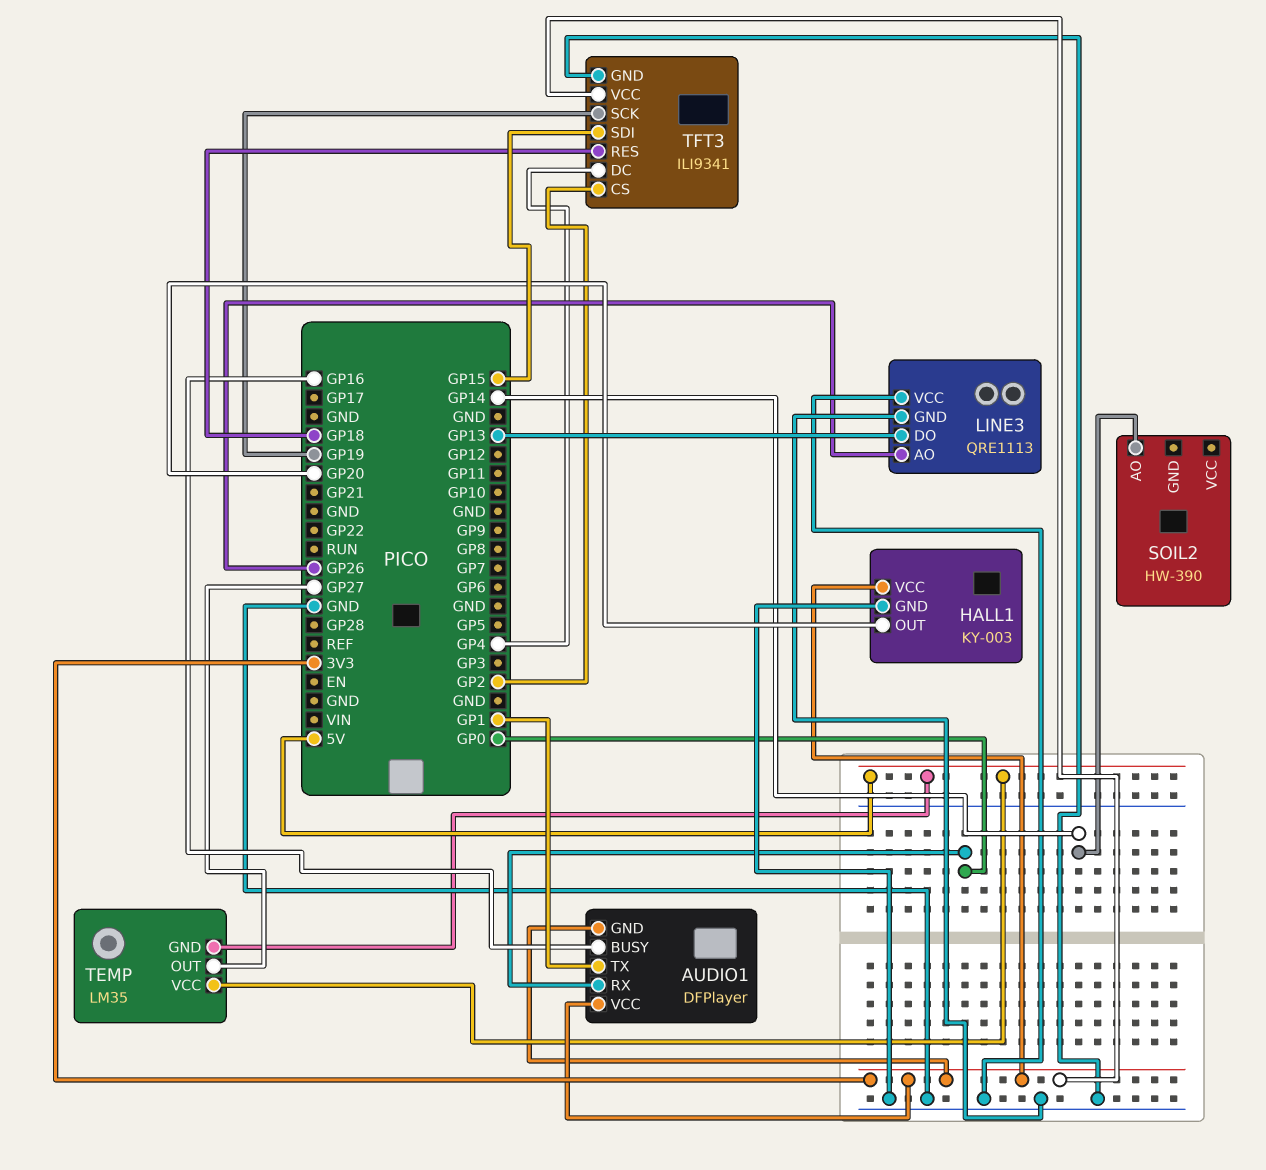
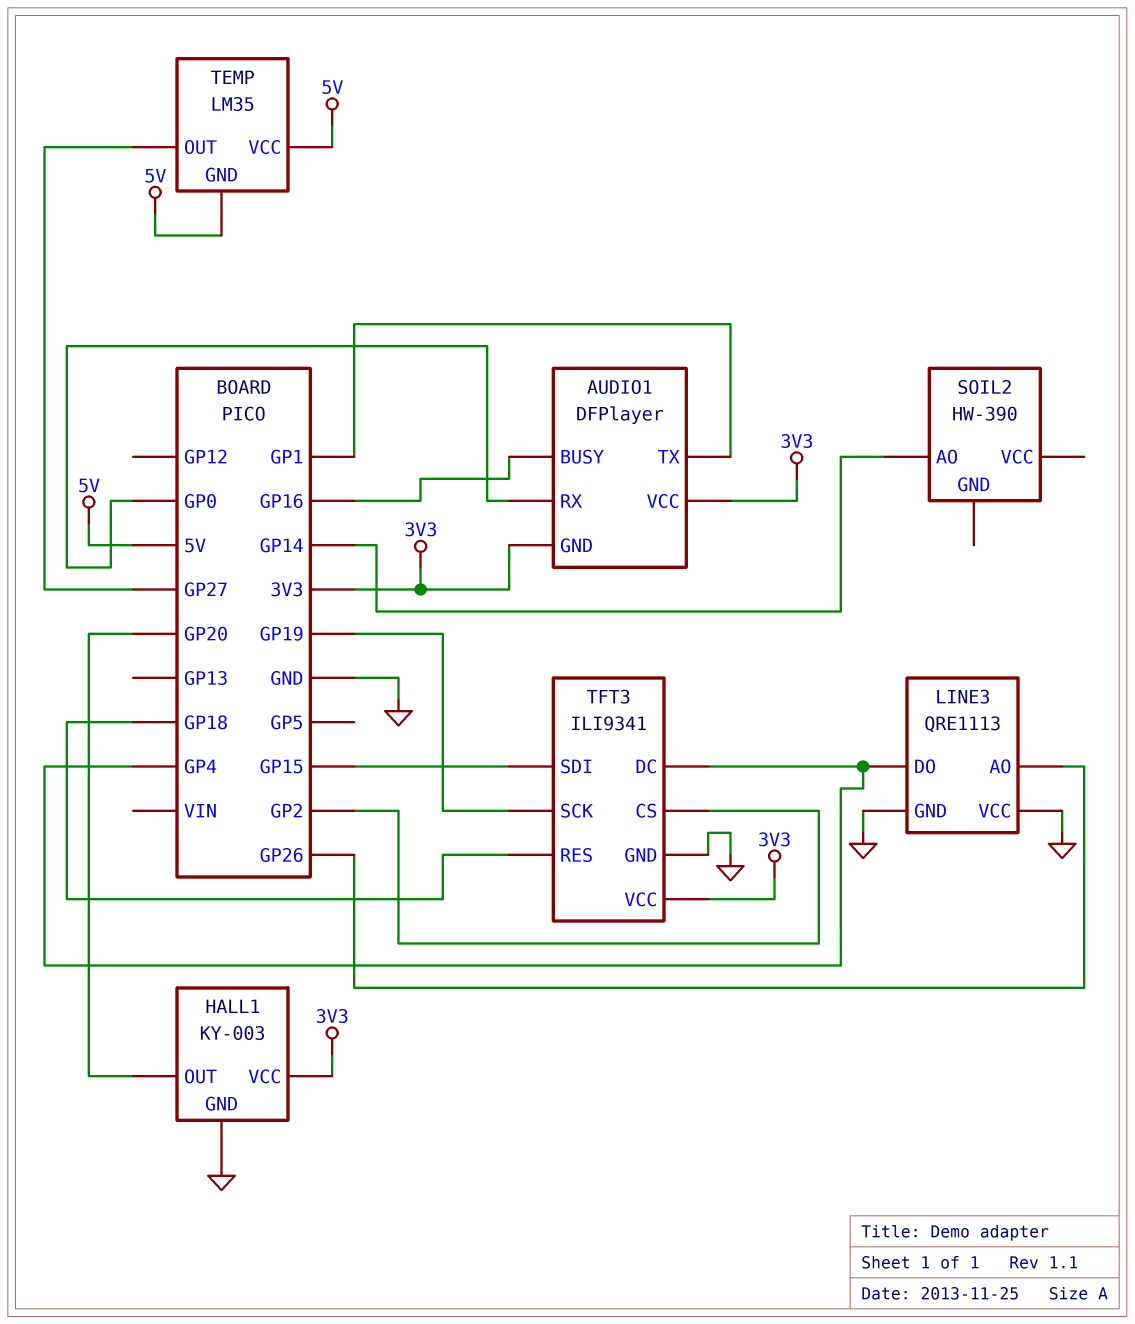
LINE3 pin DO: GP13 -> GP4

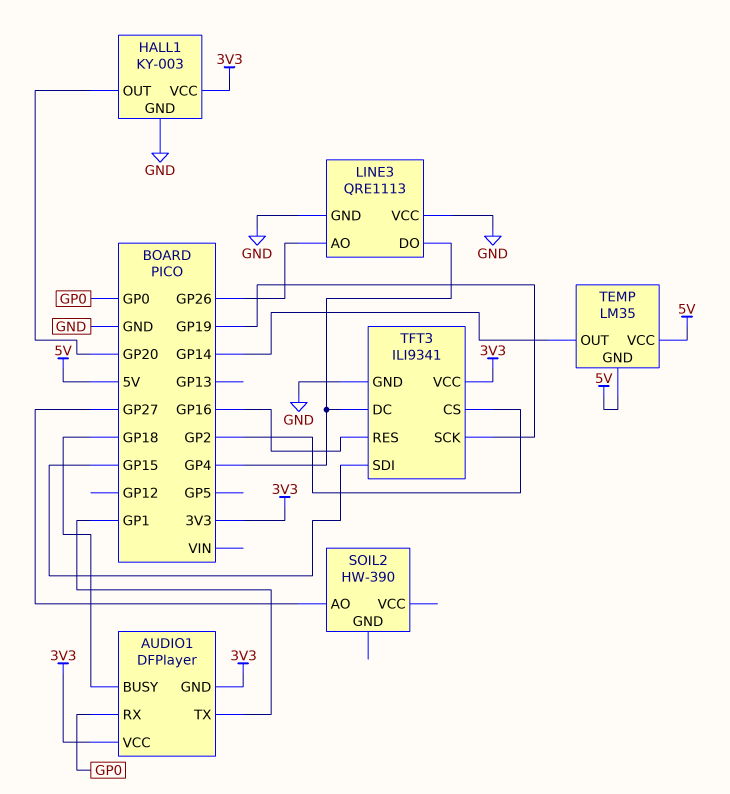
AUDIO1 pin BUSY: GP16 -> GP18
SOIL2 pin AO: GP14 -> GP27
TEMP pin OUT: GP27 -> GP14
TFT3 pin RES: GP18 -> GP16

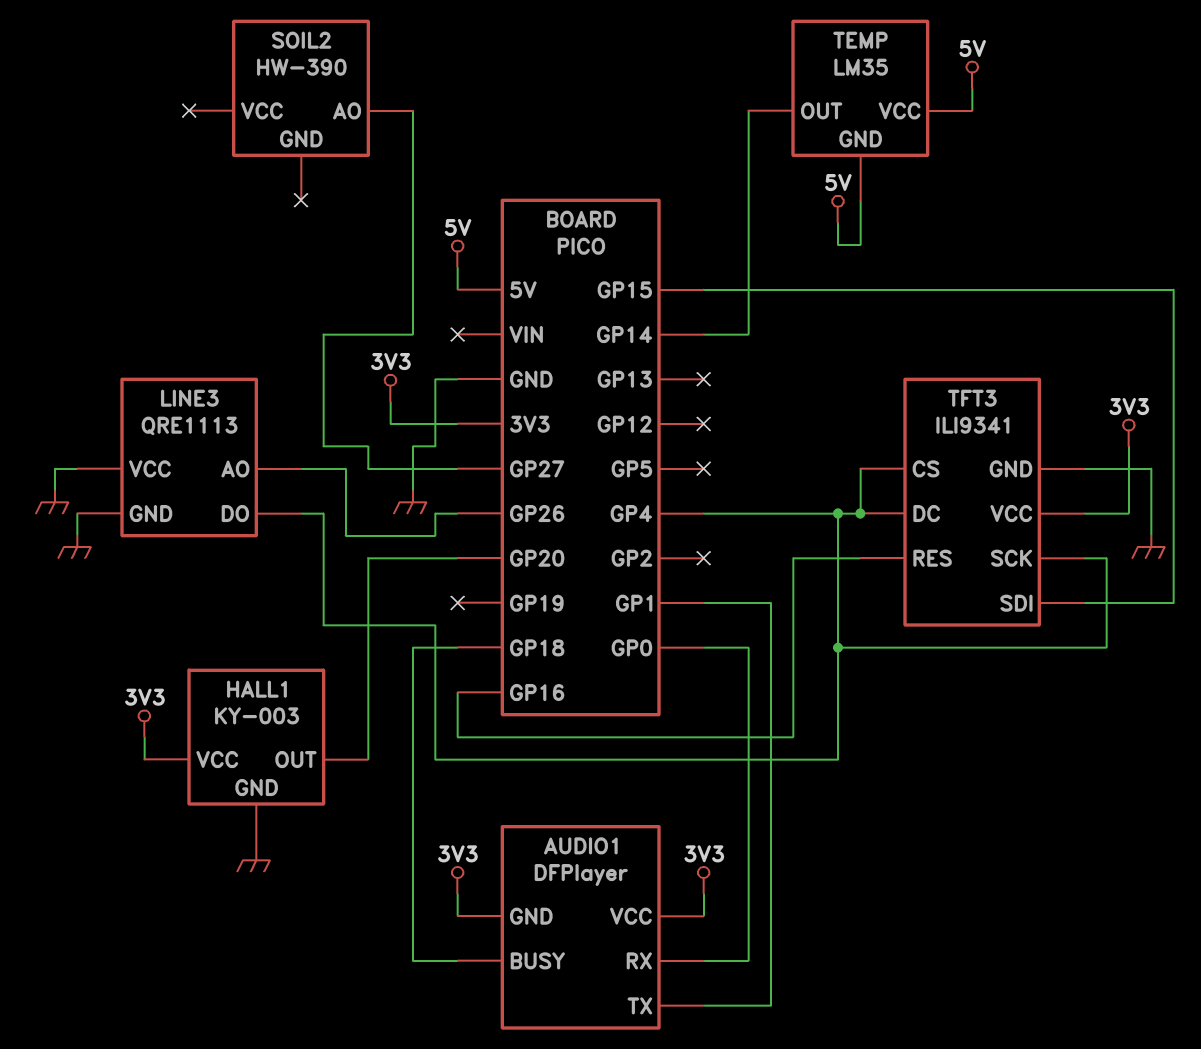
TFT3 pin CS: GP2 -> GP4
TFT3 pin SCK: GP19 -> GP4

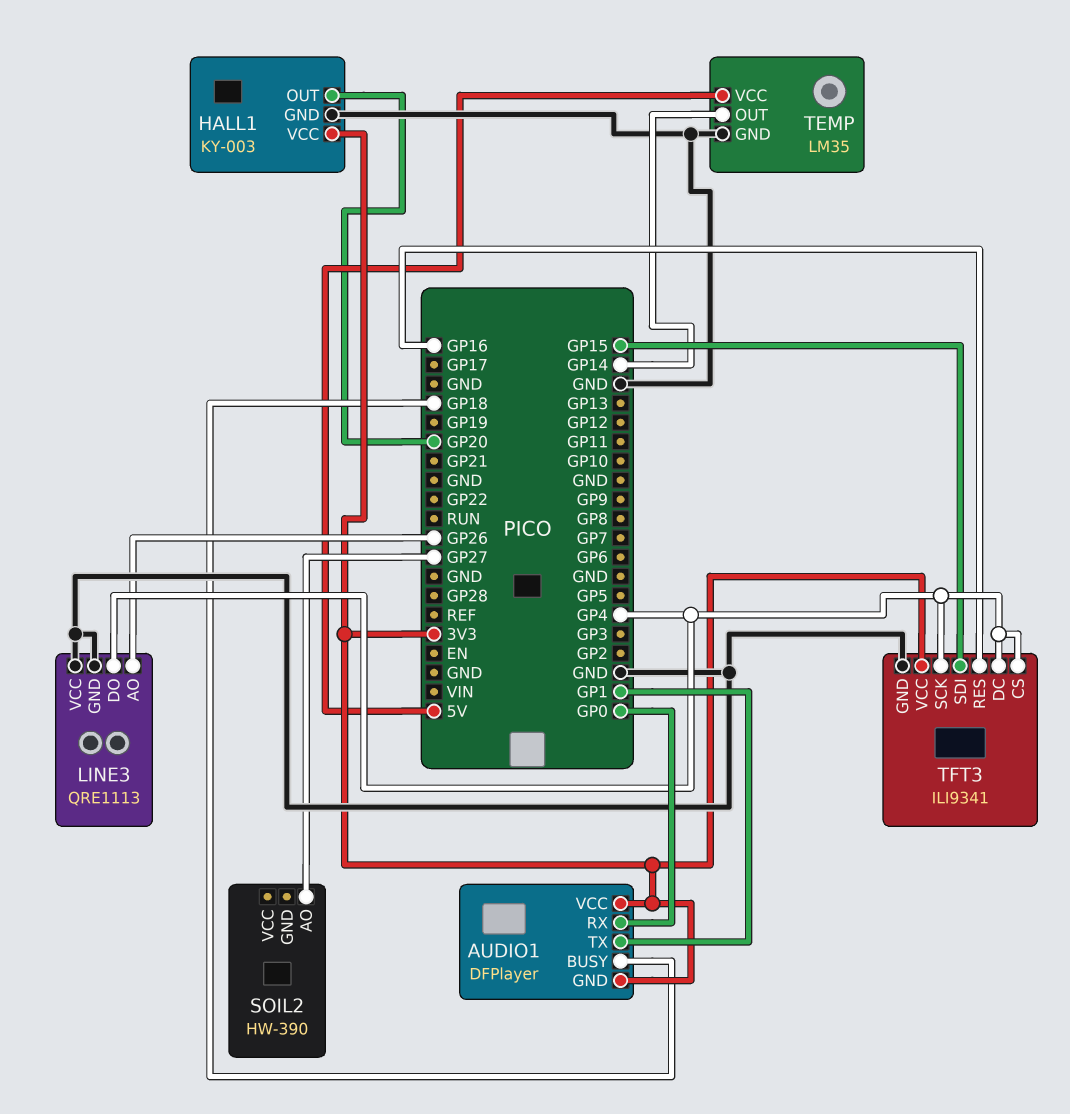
TEMP pin GND: 5V -> GND

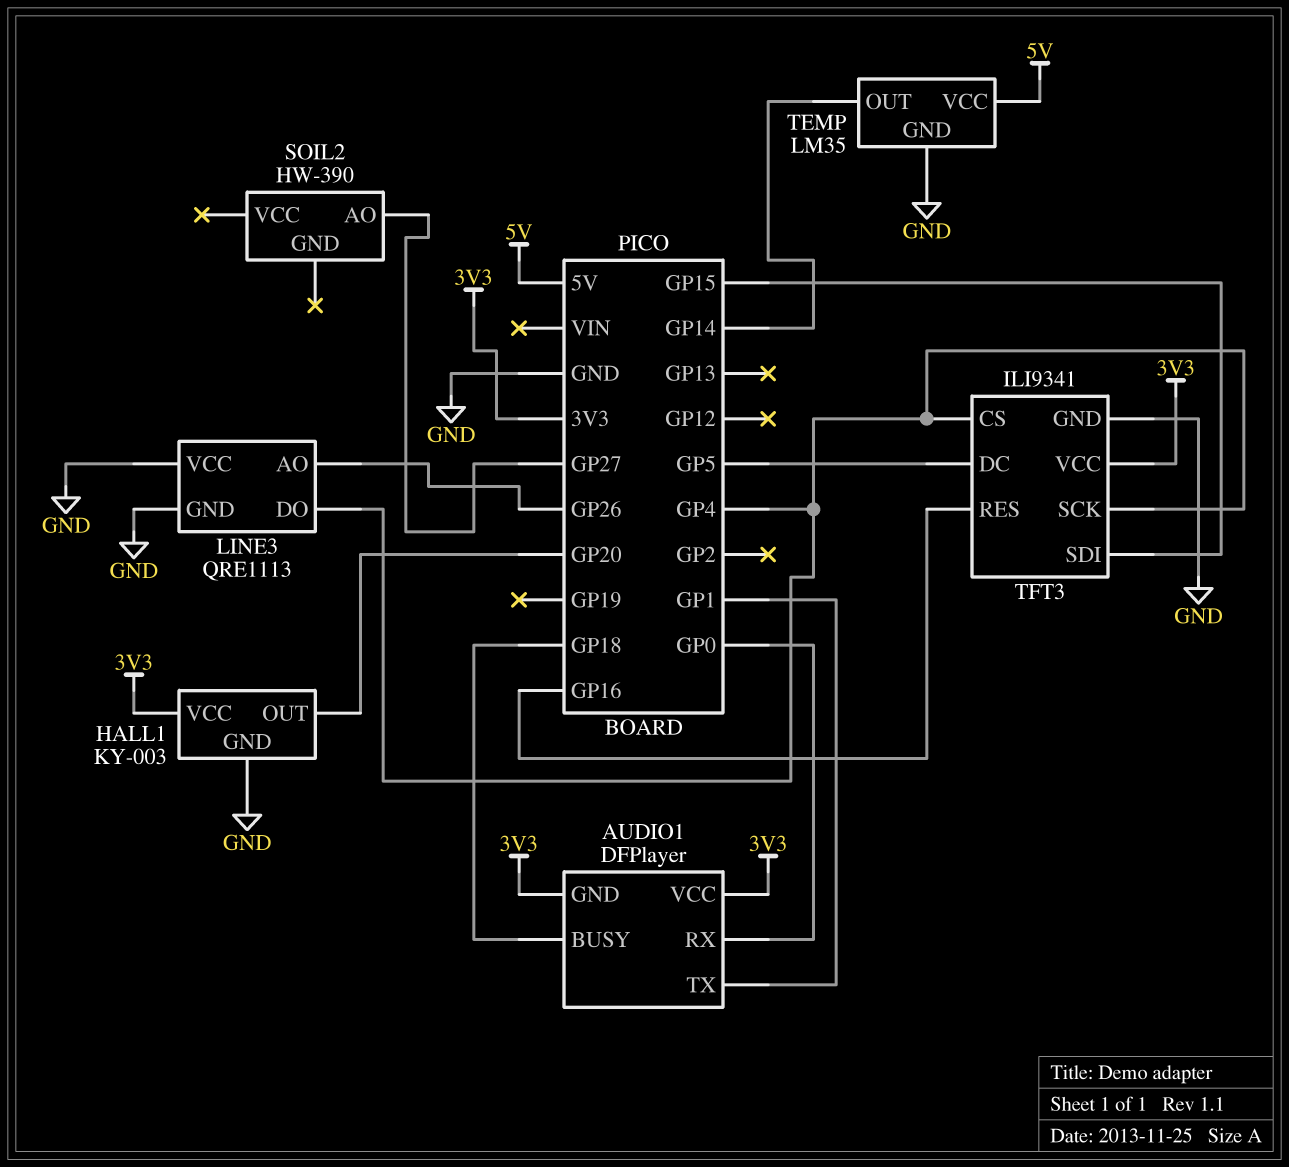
TFT3 pin DC: GP4 -> GP5

